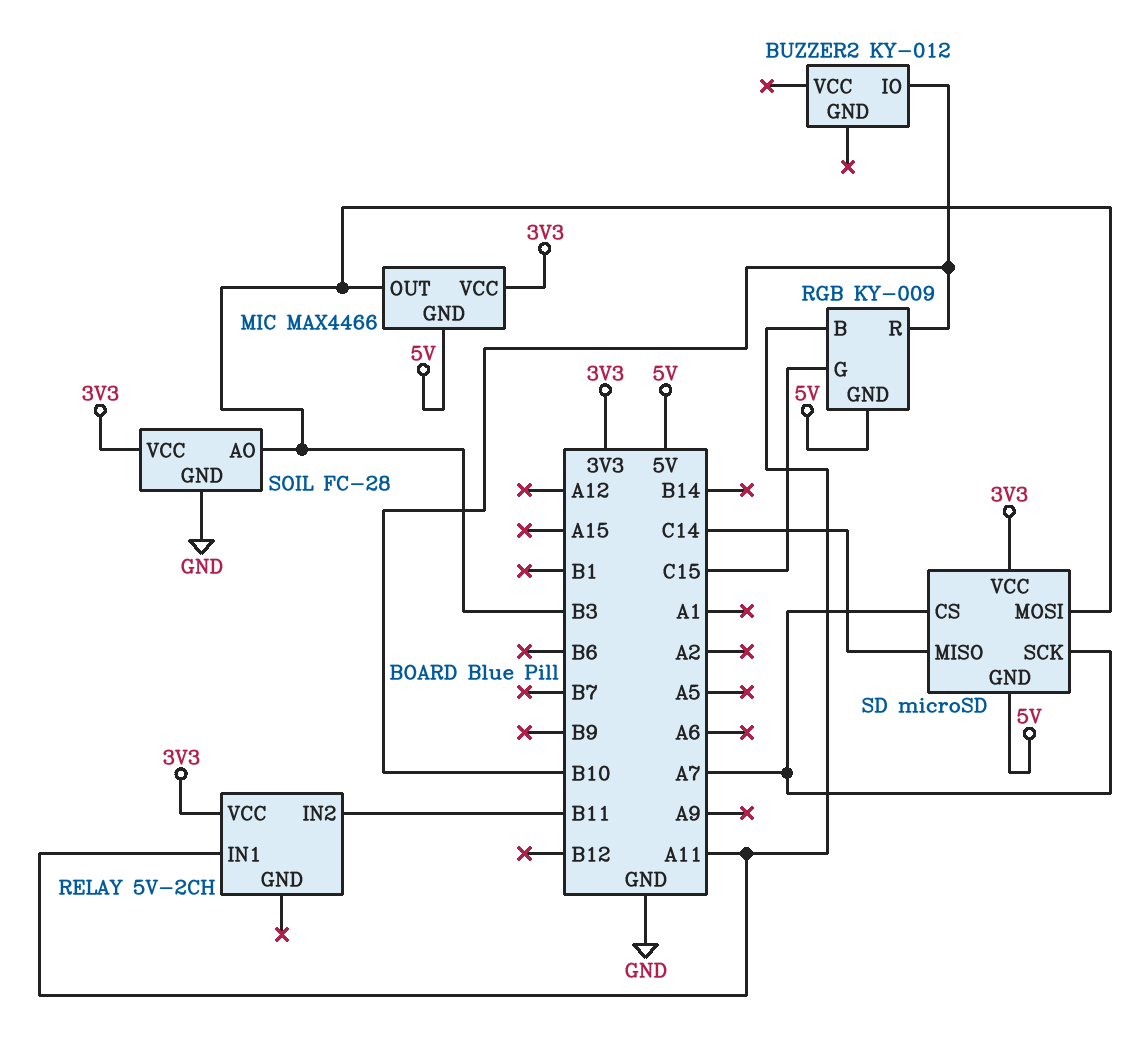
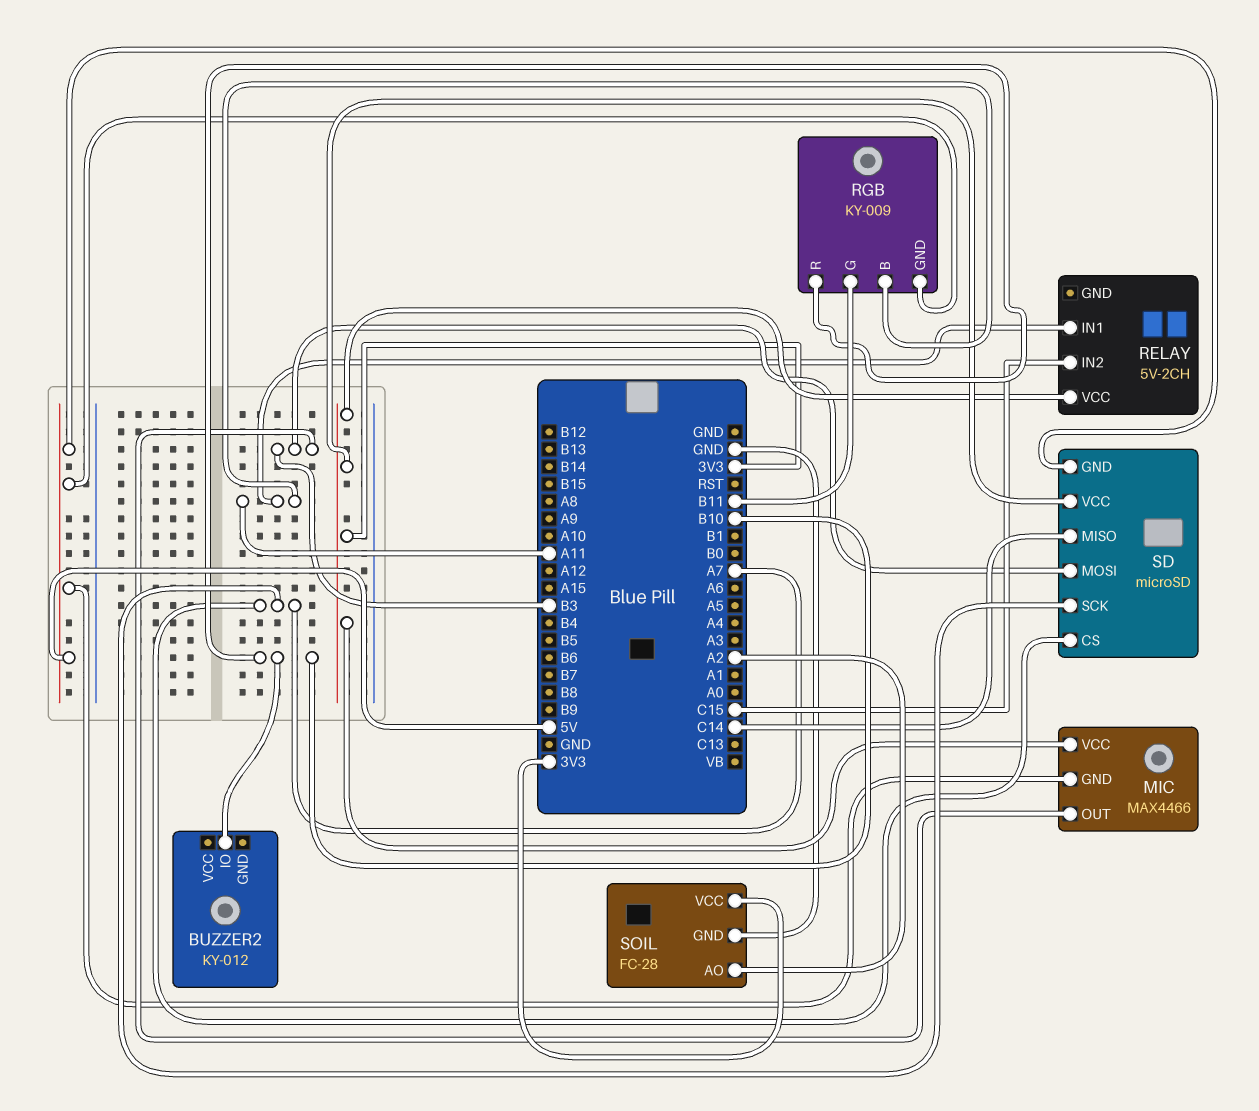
RELAY pin IN2: B11 -> C15
RGB pin G: C15 -> B11
SOIL pin AO: B3 -> A2

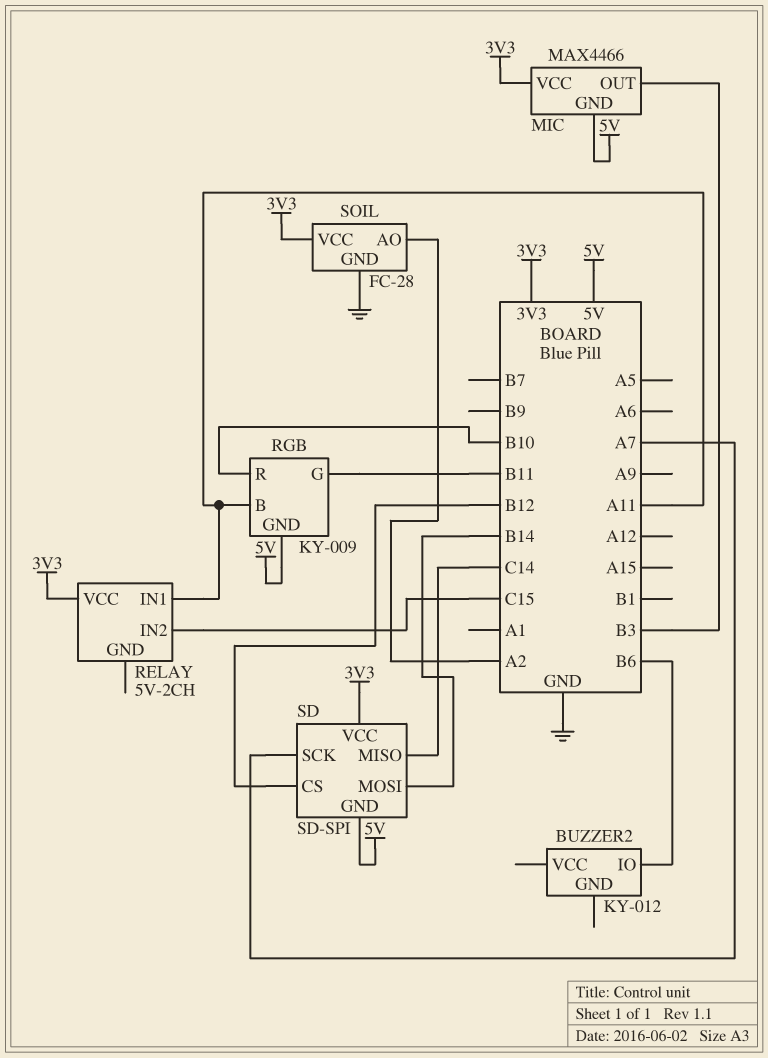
BUZZER2 pin IO: B10 -> B6
SD: microSD -> SD-SPI
SD pin CS: A7 -> B12
SD pin MOSI: B3 -> B14

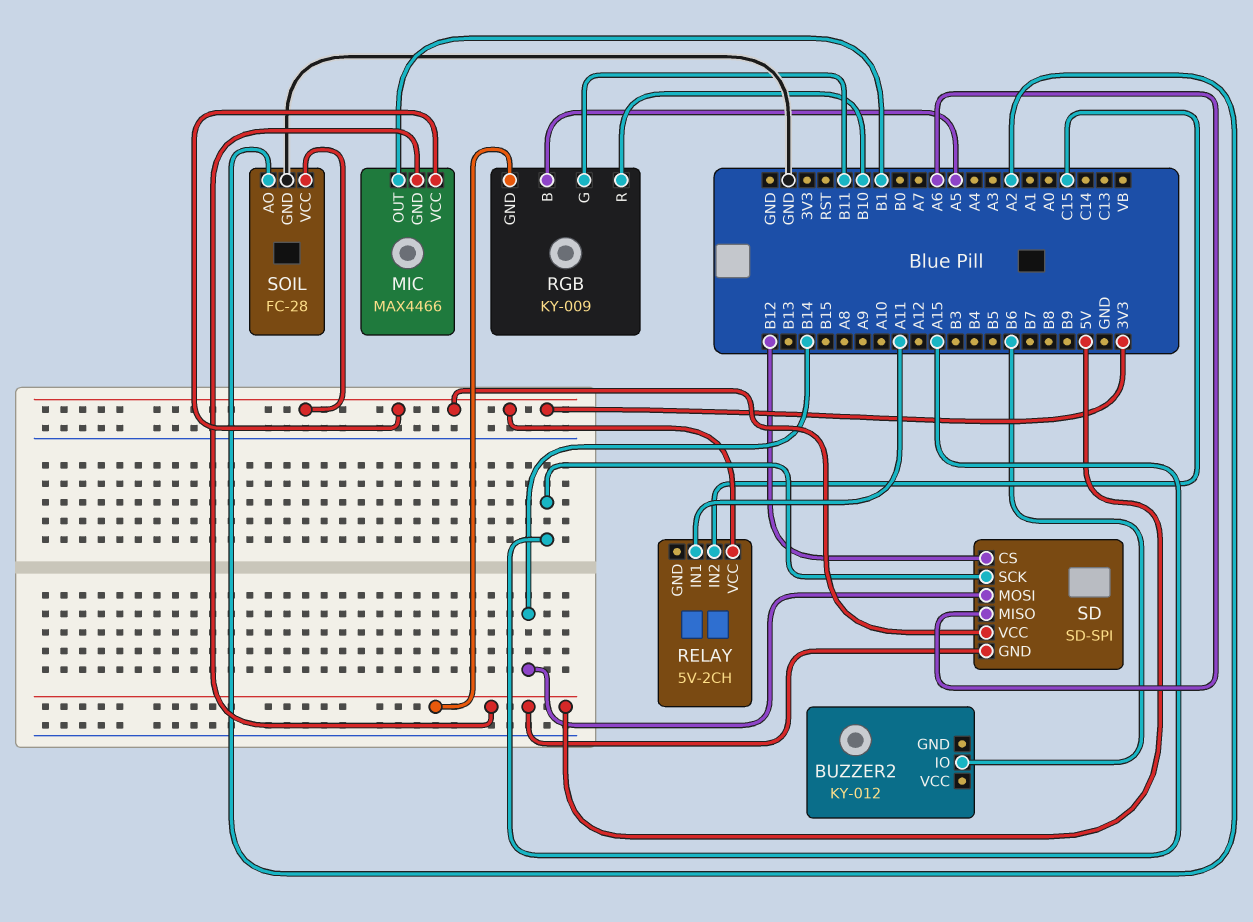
MIC pin OUT: B3 -> B1
RGB pin B: A11 -> A5
SD pin MISO: C14 -> A6
SD pin SCK: A7 -> A15

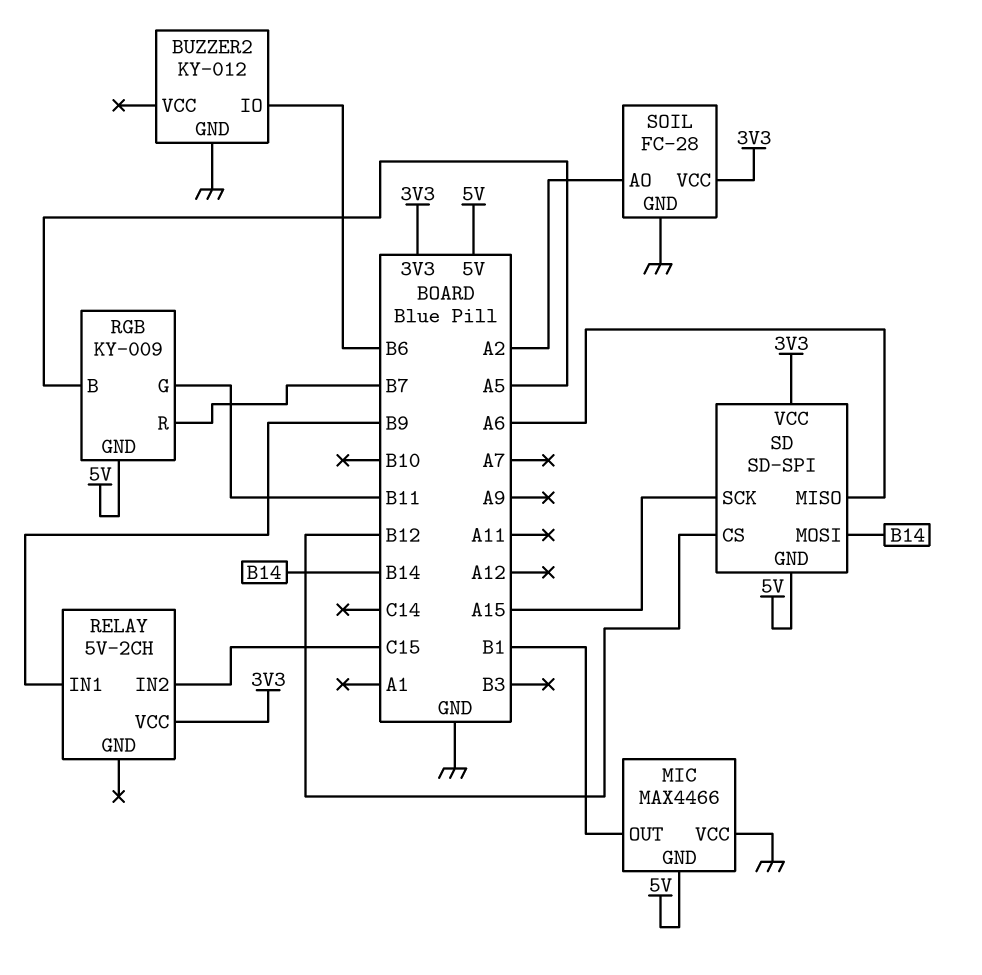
BUZZER2 pin GND: none -> GND
MIC pin VCC: 3V3 -> GND
RELAY pin IN1: A11 -> B9
RGB pin R: B10 -> B7

